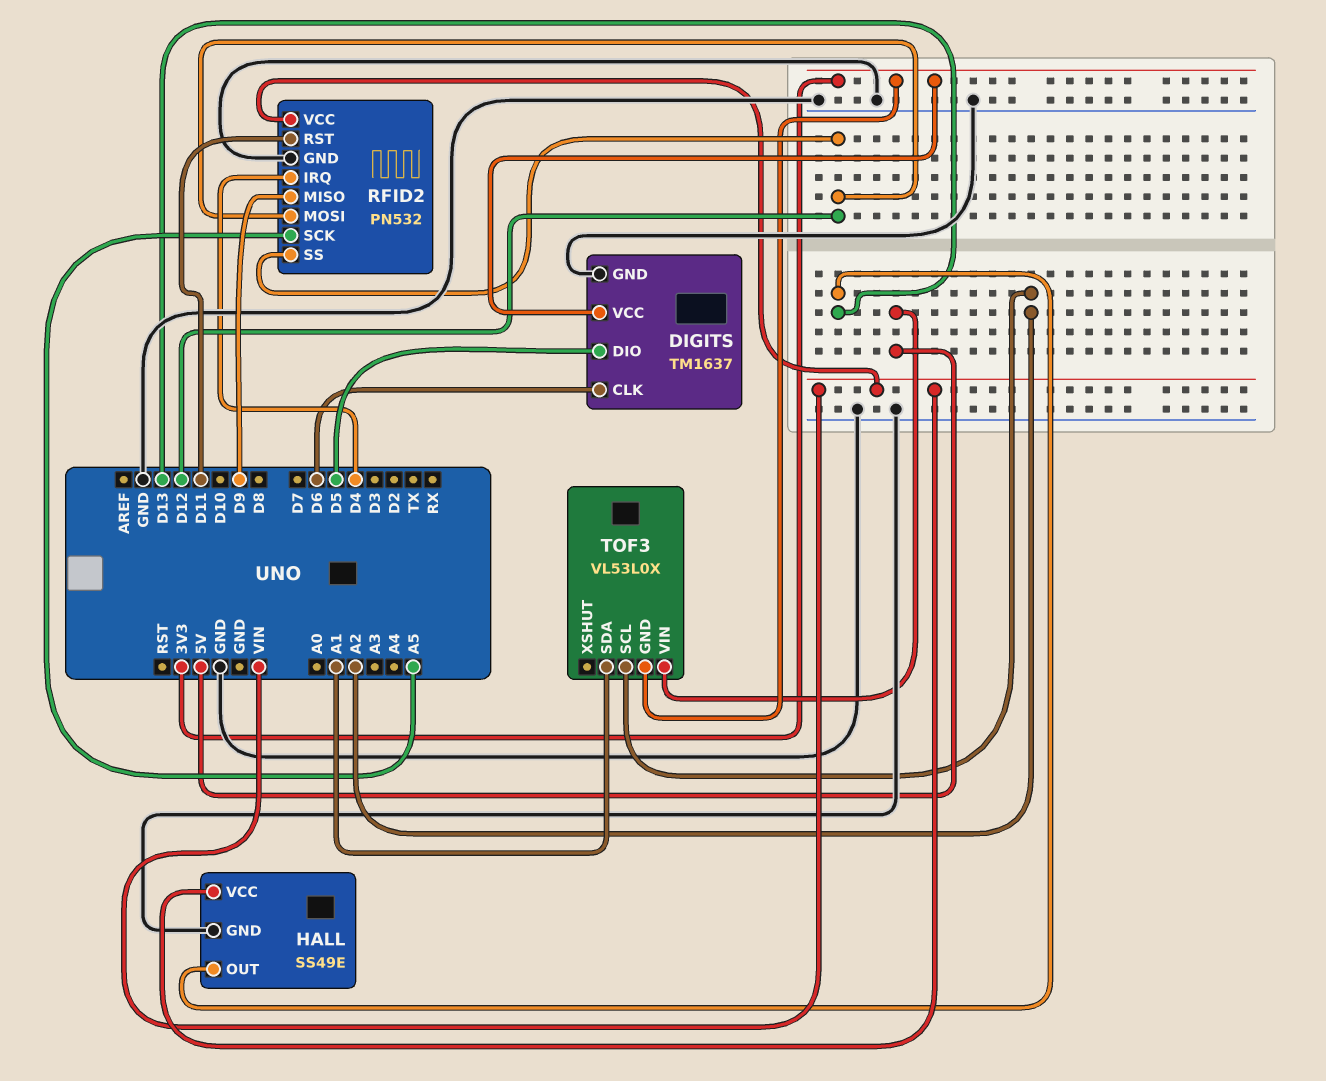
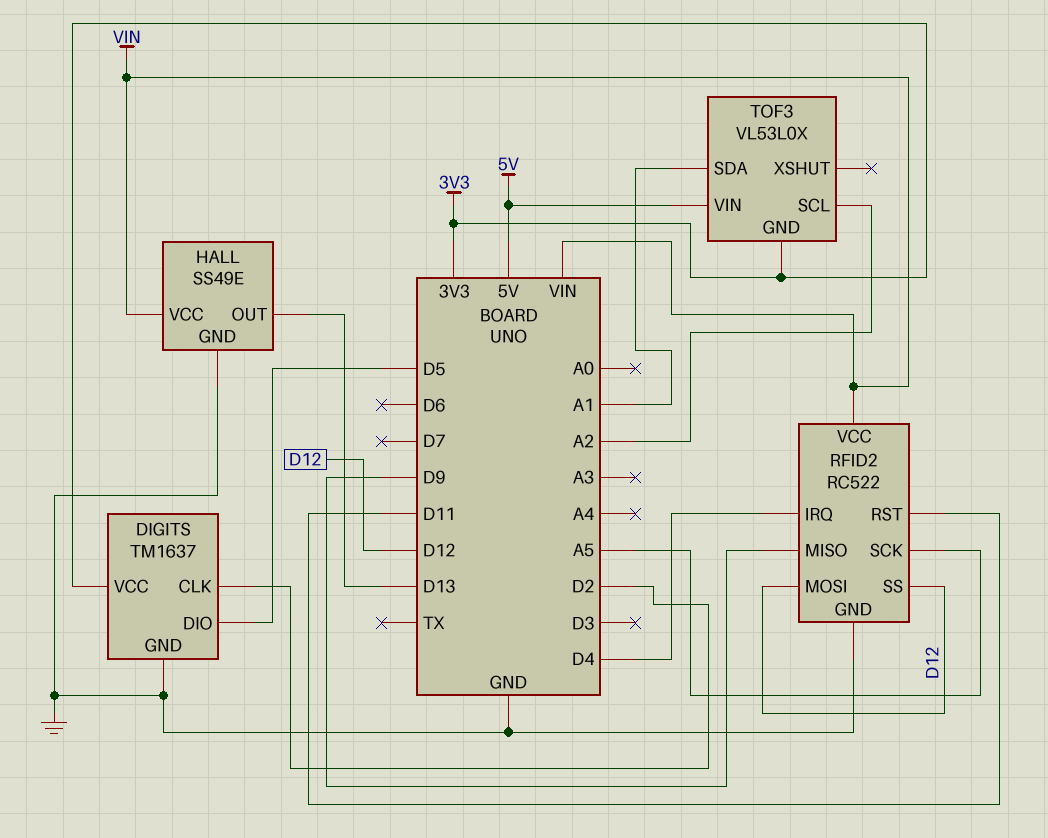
DIGITS pin CLK: D6 -> D2
RFID2: PN532 -> RC522

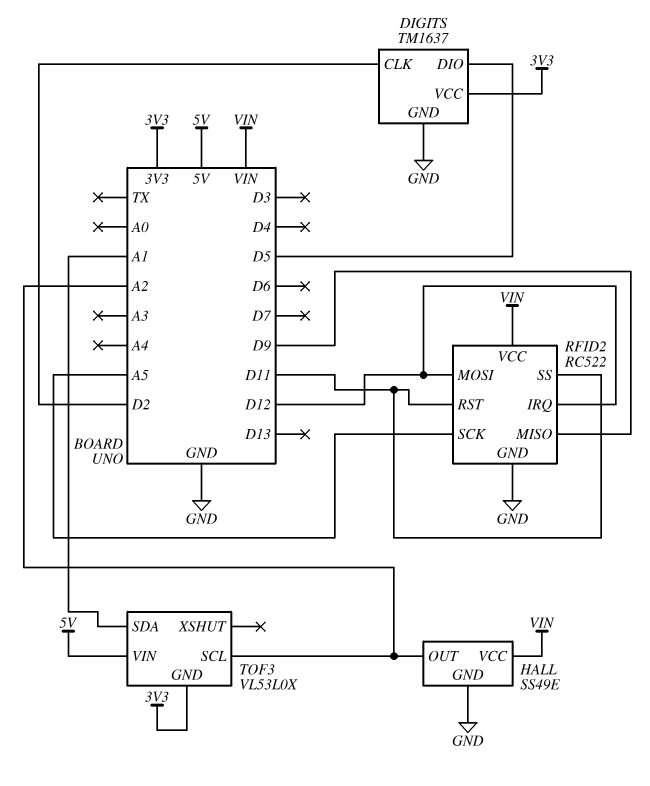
HALL pin OUT: D13 -> A2
RFID2 pin IRQ: D4 -> D12
RFID2 pin SS: D12 -> D11

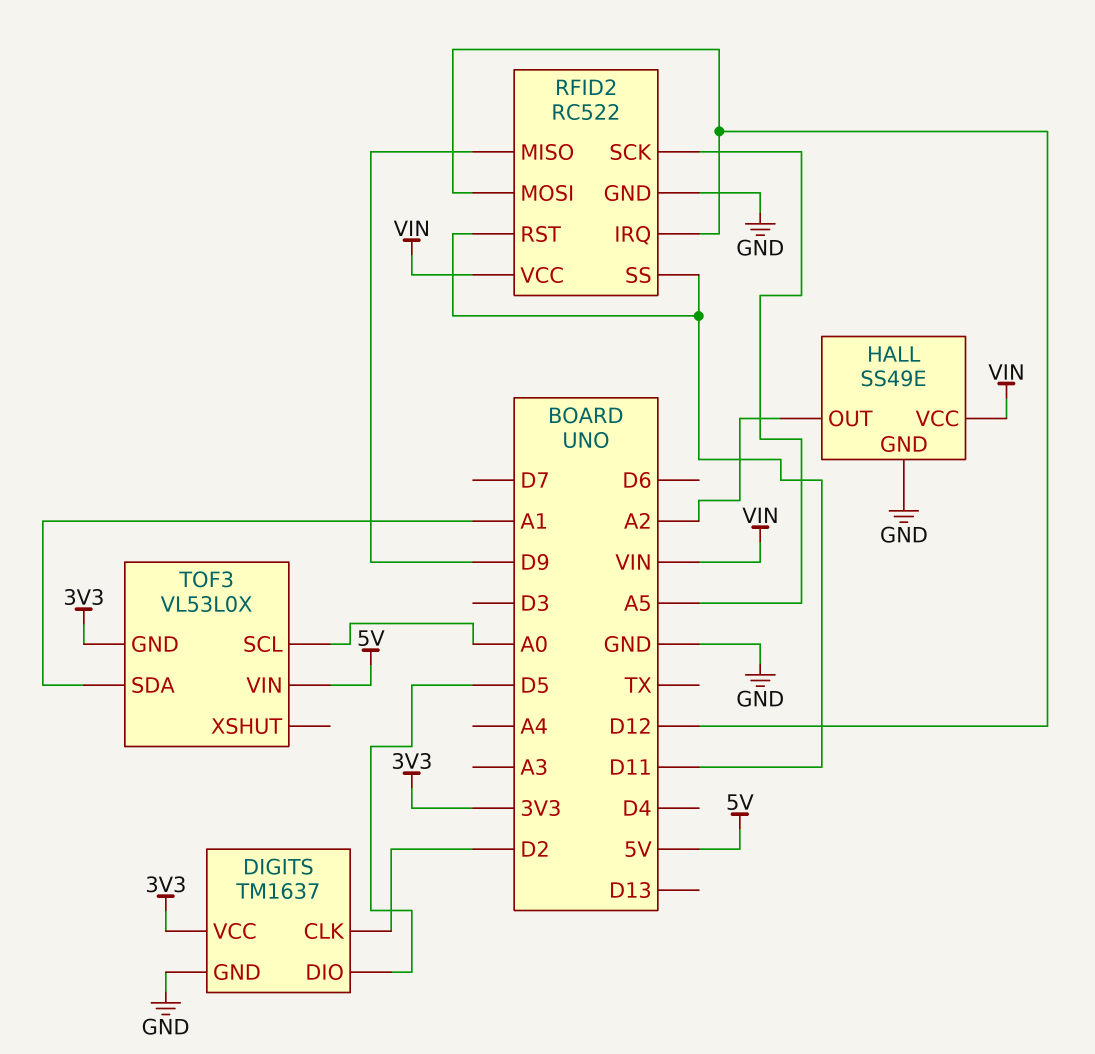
TOF3 pin SCL: A2 -> A0

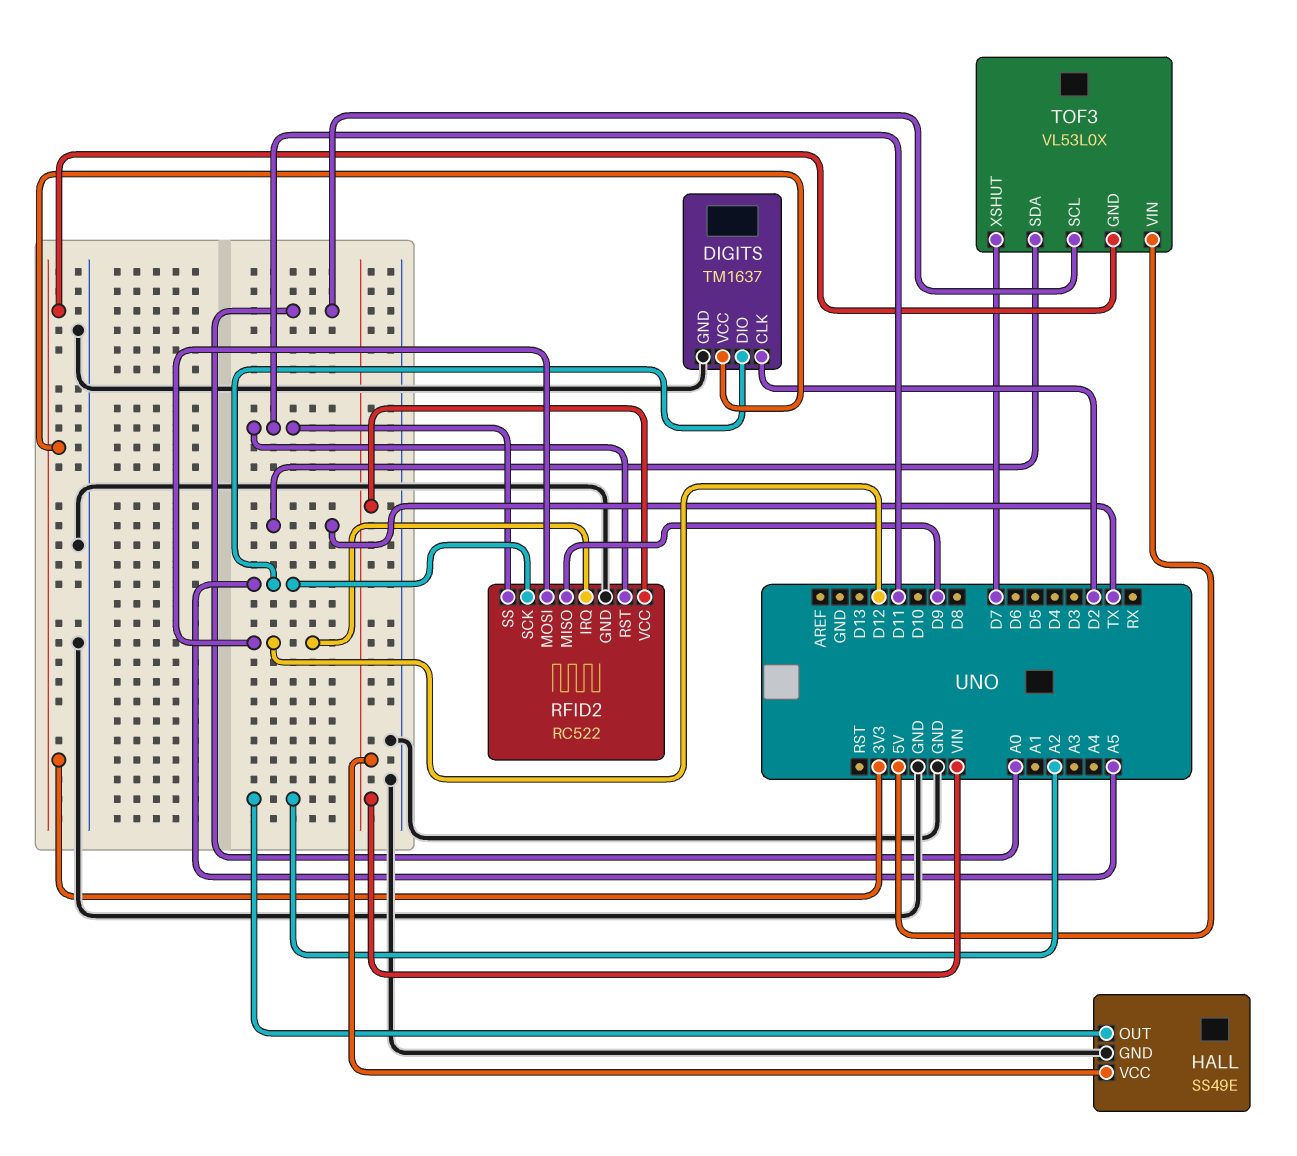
DIGITS pin DIO: D5 -> A5
TOF3 pin SDA: A1 -> TX
TOF3 pin XSHUT: none -> D7

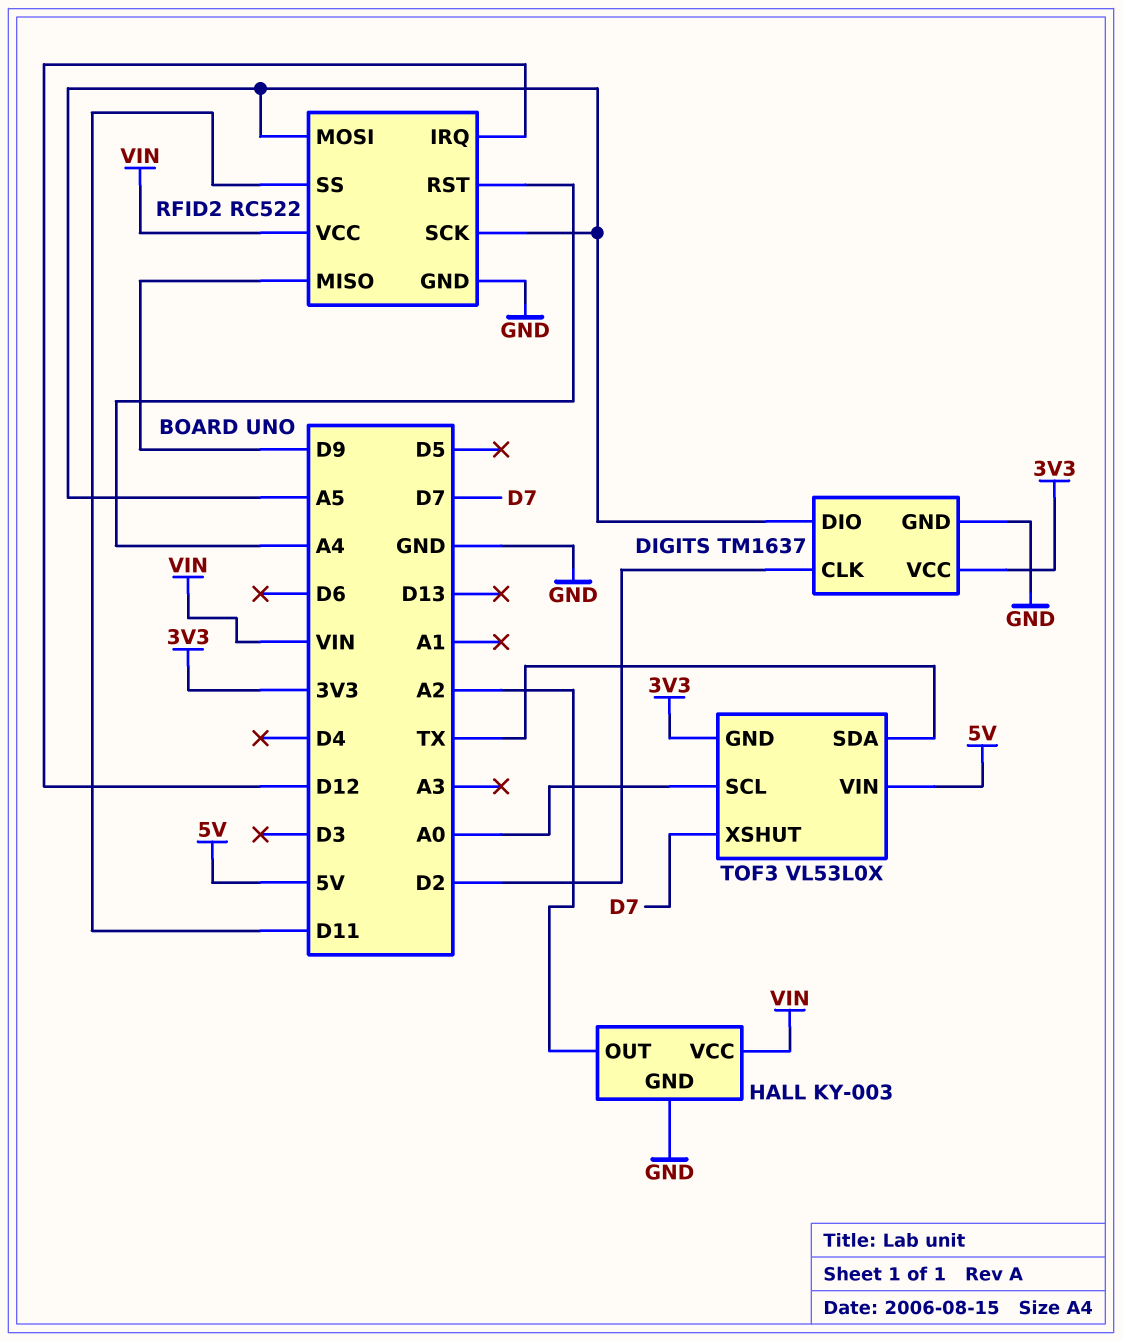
HALL: SS49E -> KY-003
RFID2 pin MOSI: D12 -> A5
RFID2 pin RST: D11 -> A4

